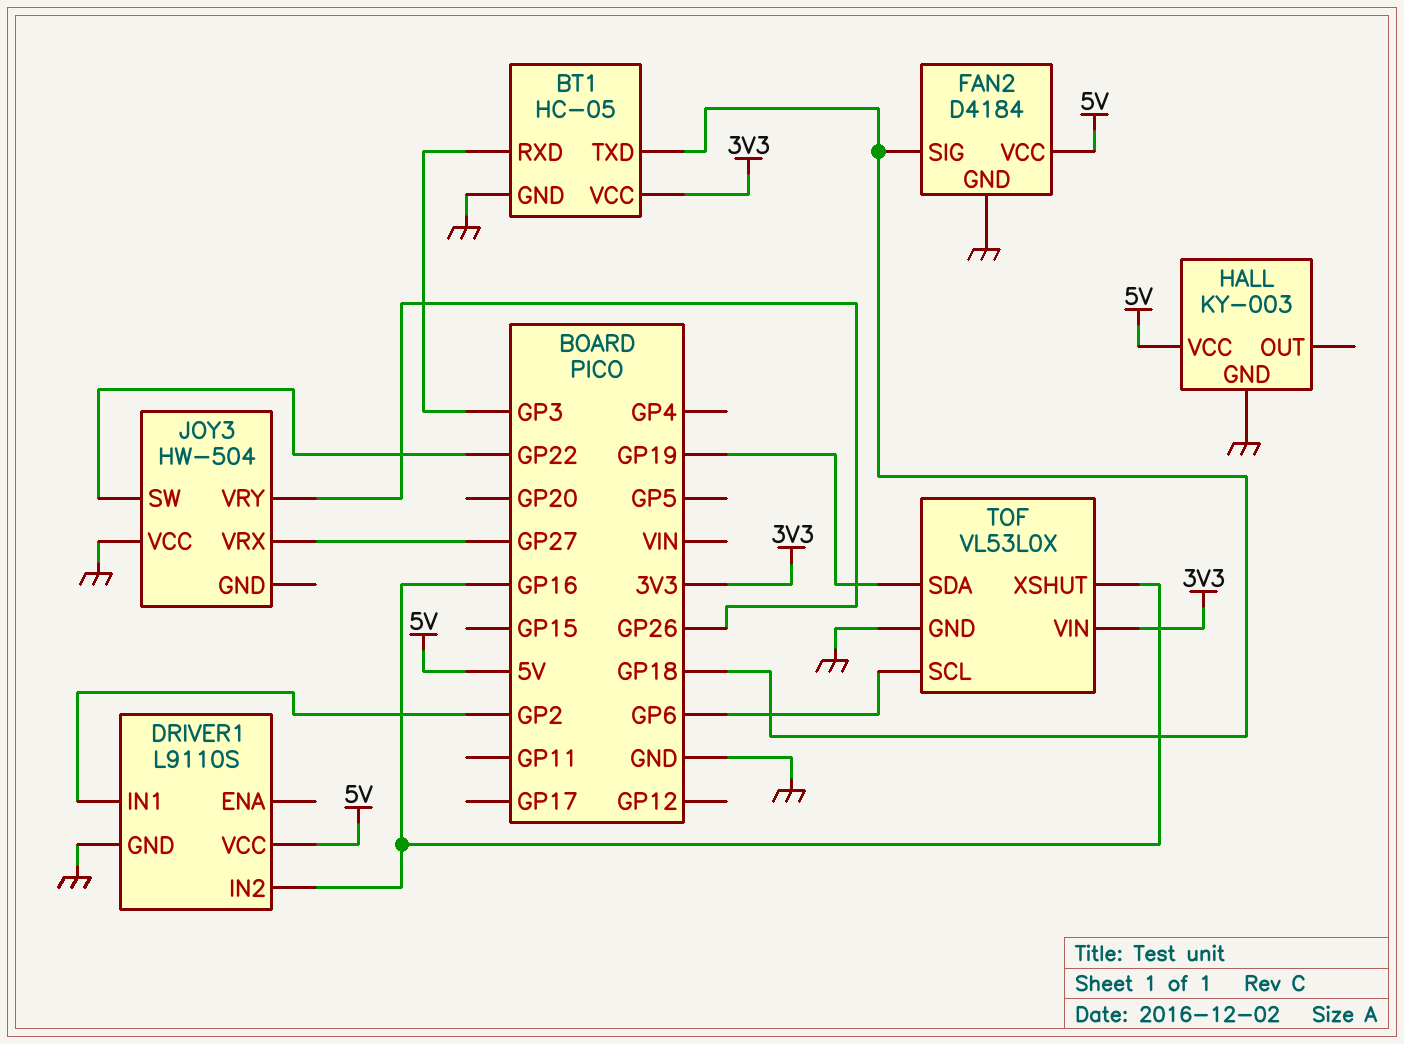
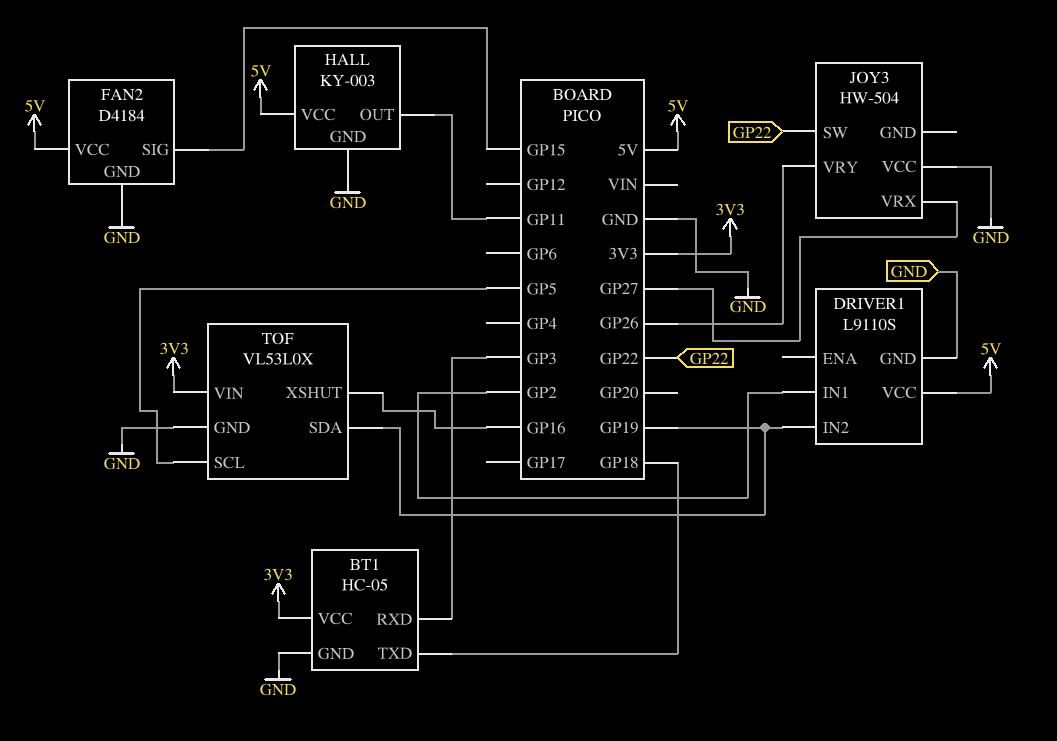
DRIVER1 pin IN2: GP16 -> GP19
FAN2 pin SIG: GP18 -> GP15
HALL pin OUT: none -> GP11
TOF pin SCL: GP6 -> GP5

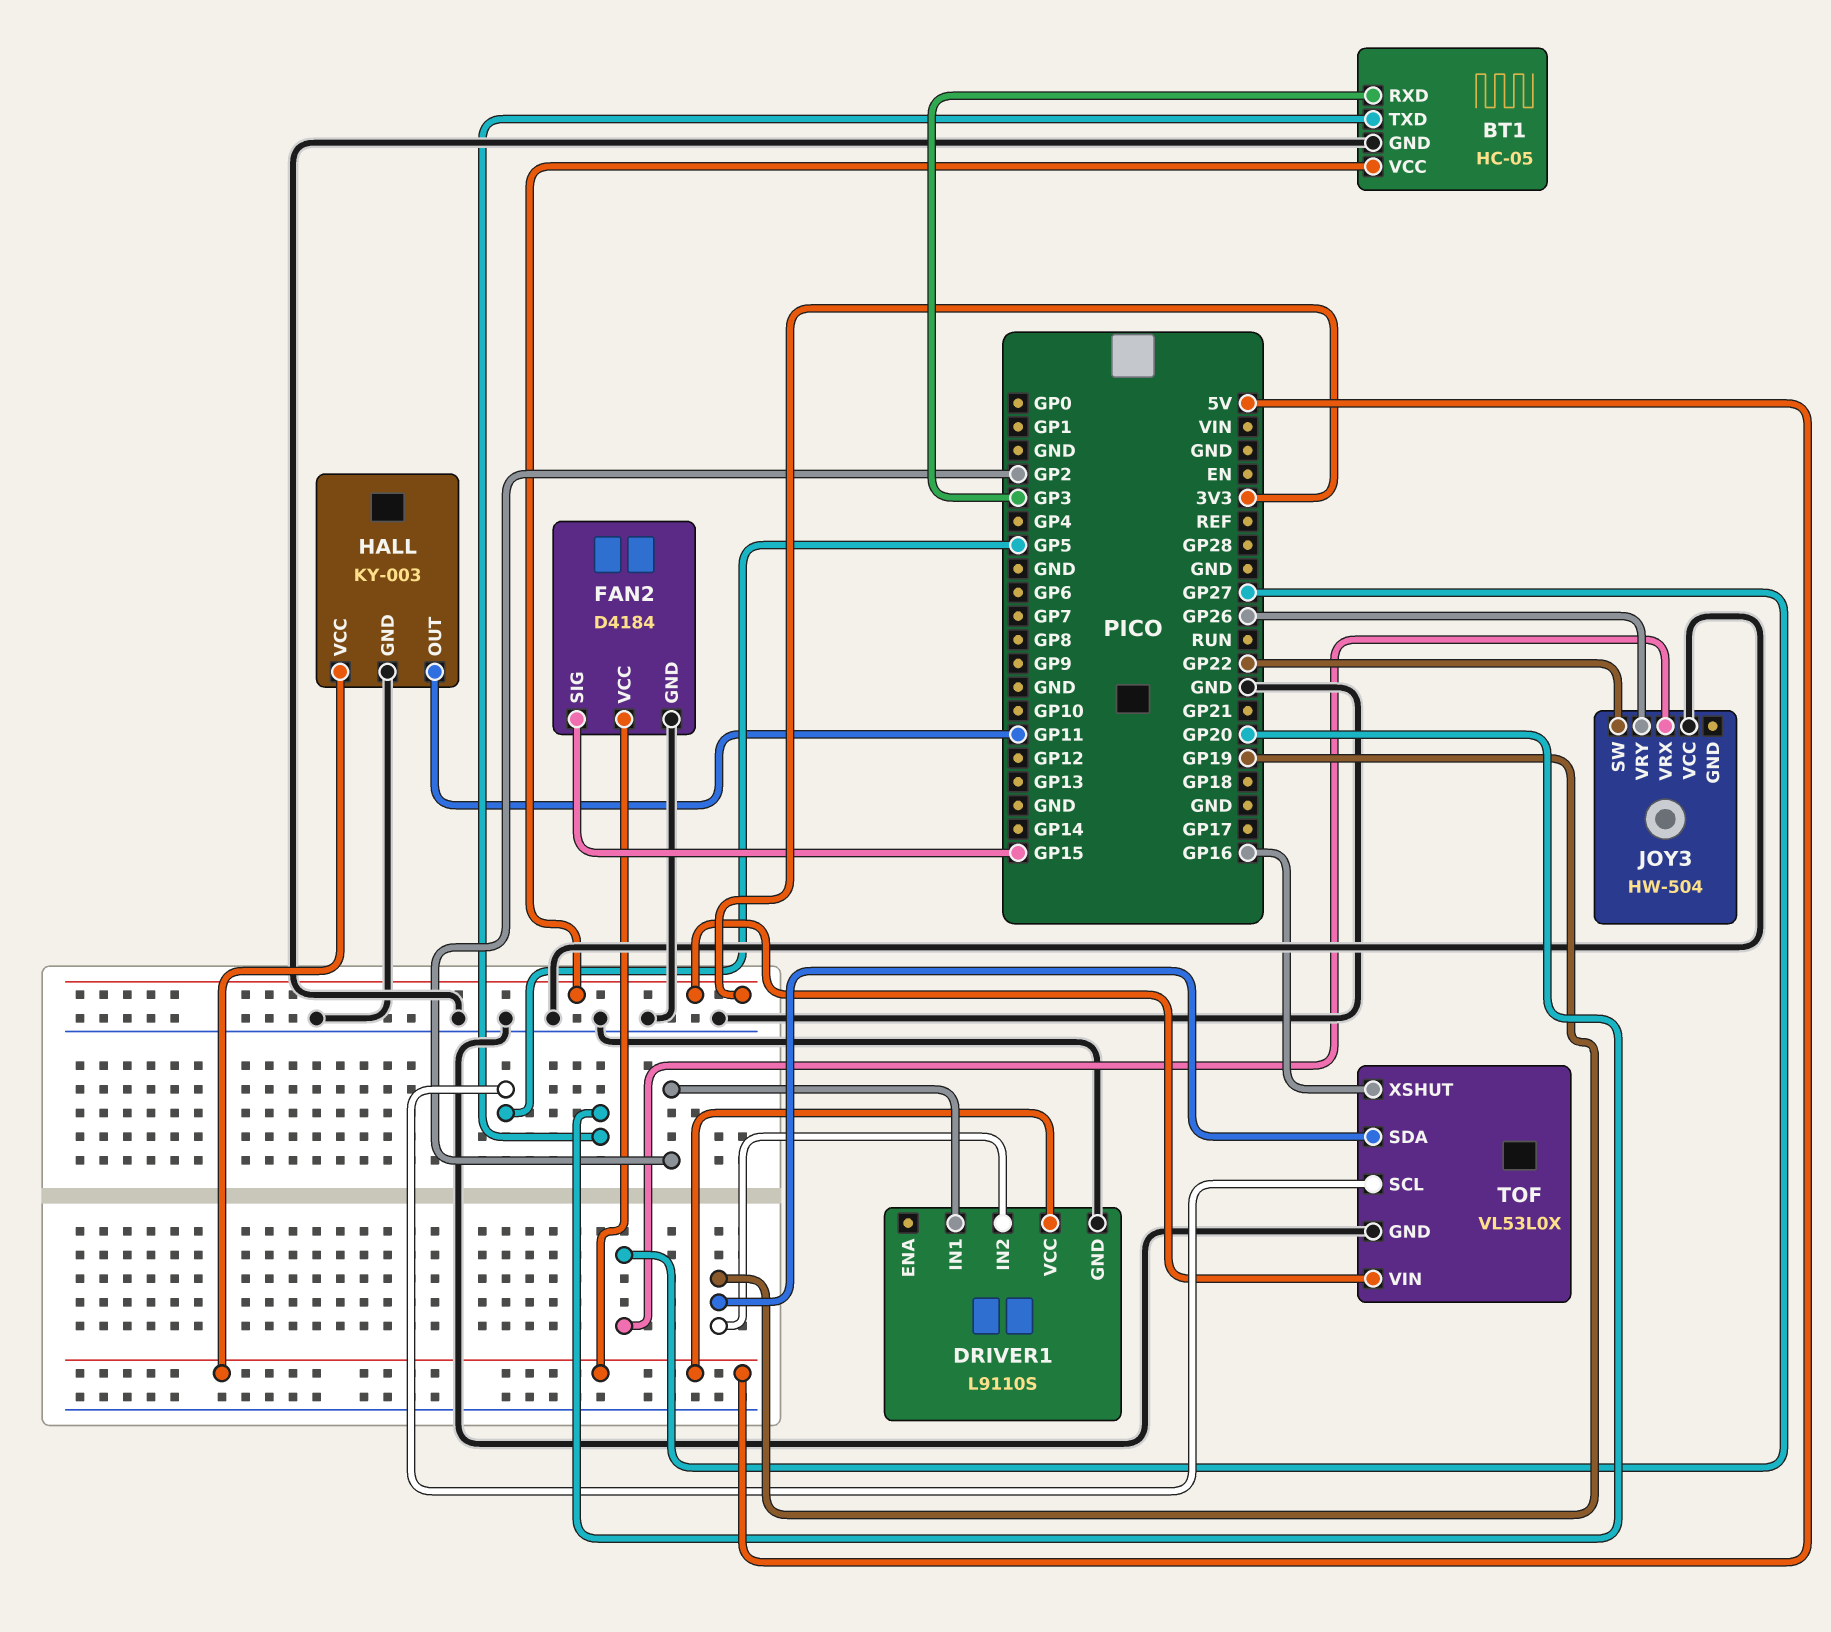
BT1 pin TXD: GP18 -> GP20

